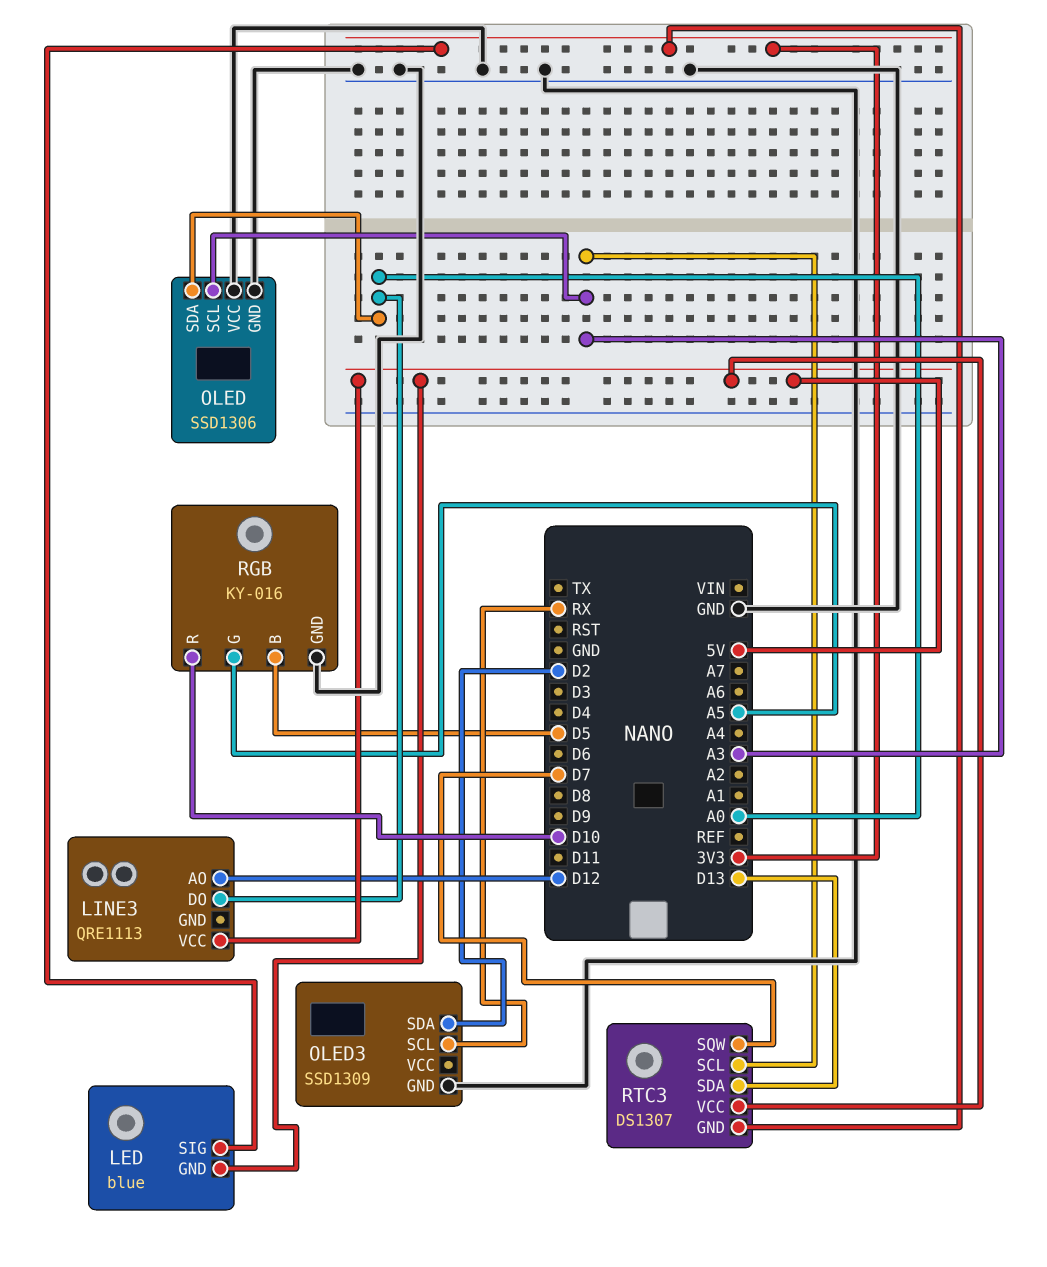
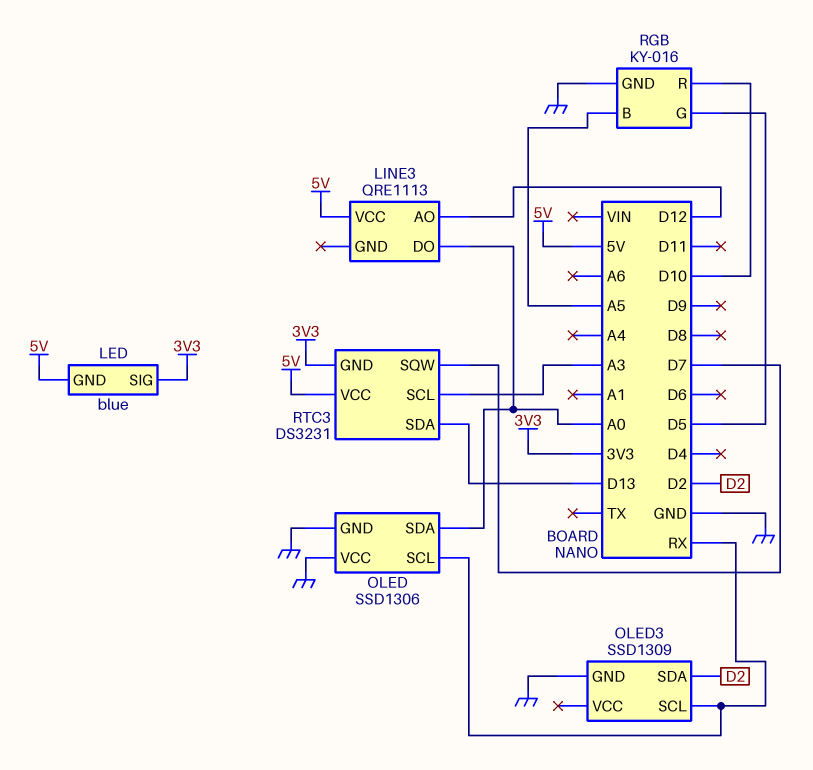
OLED pin SCL: A3 -> RX
RGB pin B: D5 -> A5
RGB pin G: A5 -> D5
RTC3: DS1307 -> DS3231

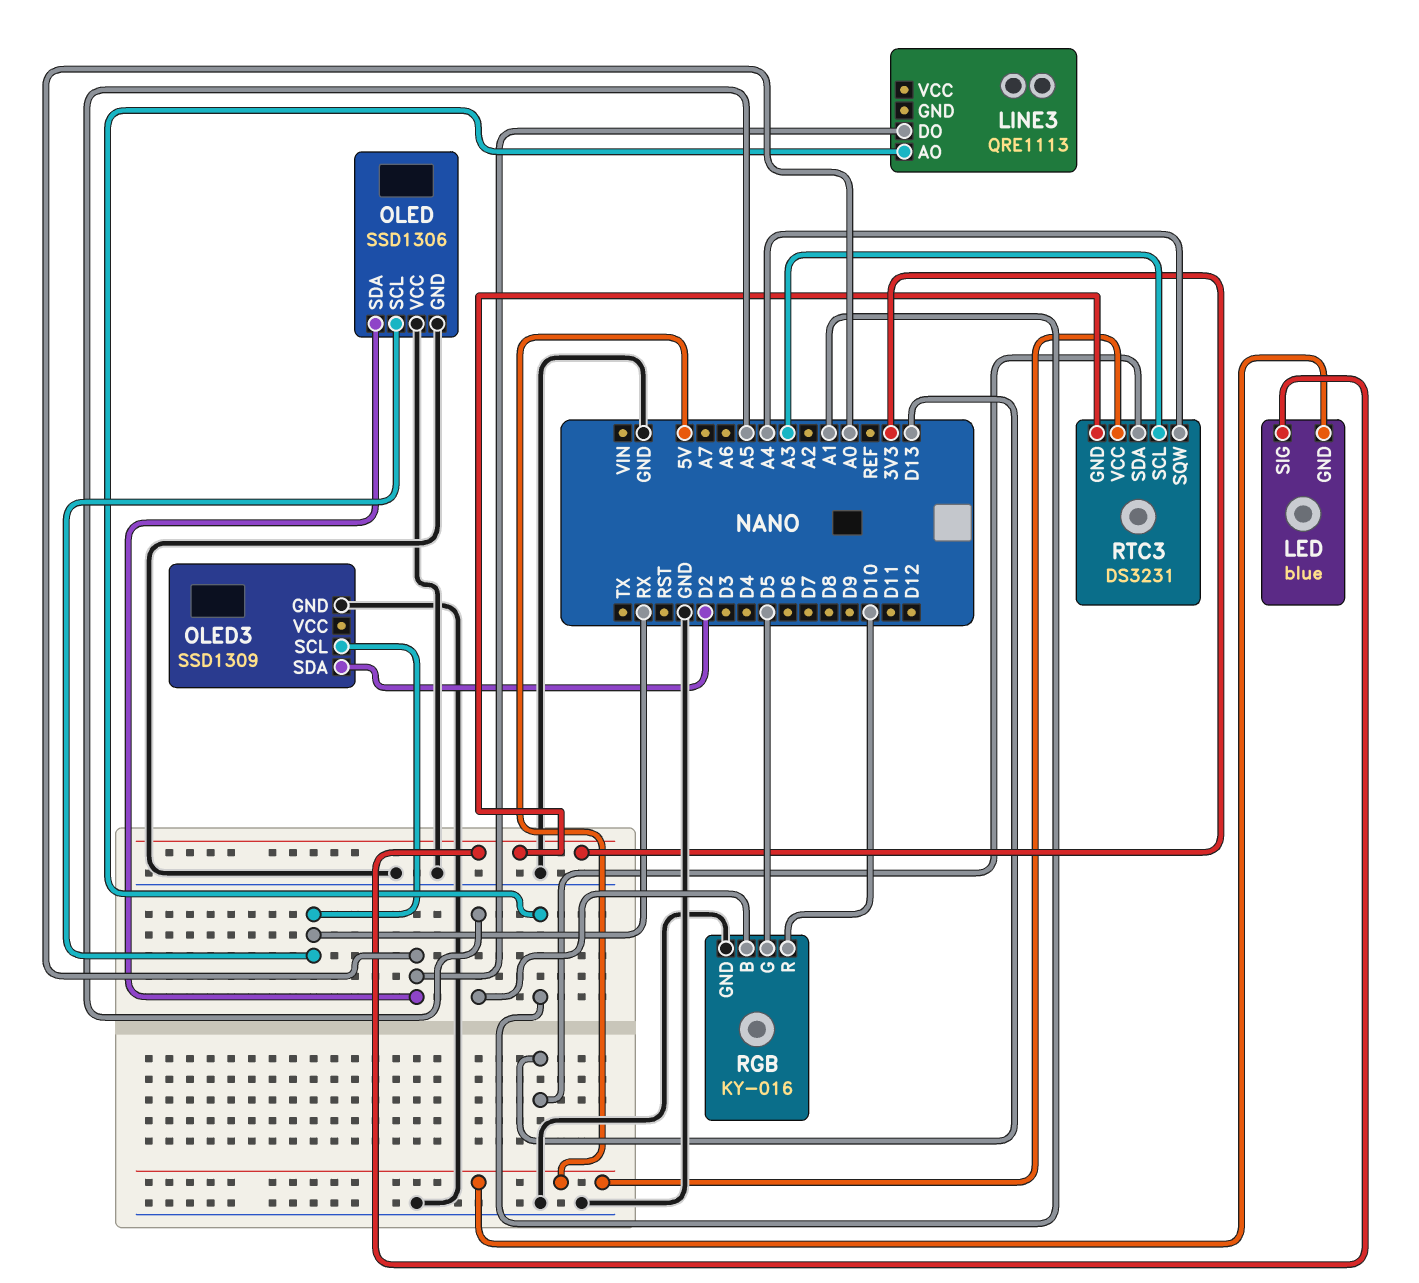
LINE3 pin AO: D12 -> A1
LINE3 pin VCC: 5V -> none
RTC3 pin SQW: D7 -> A4

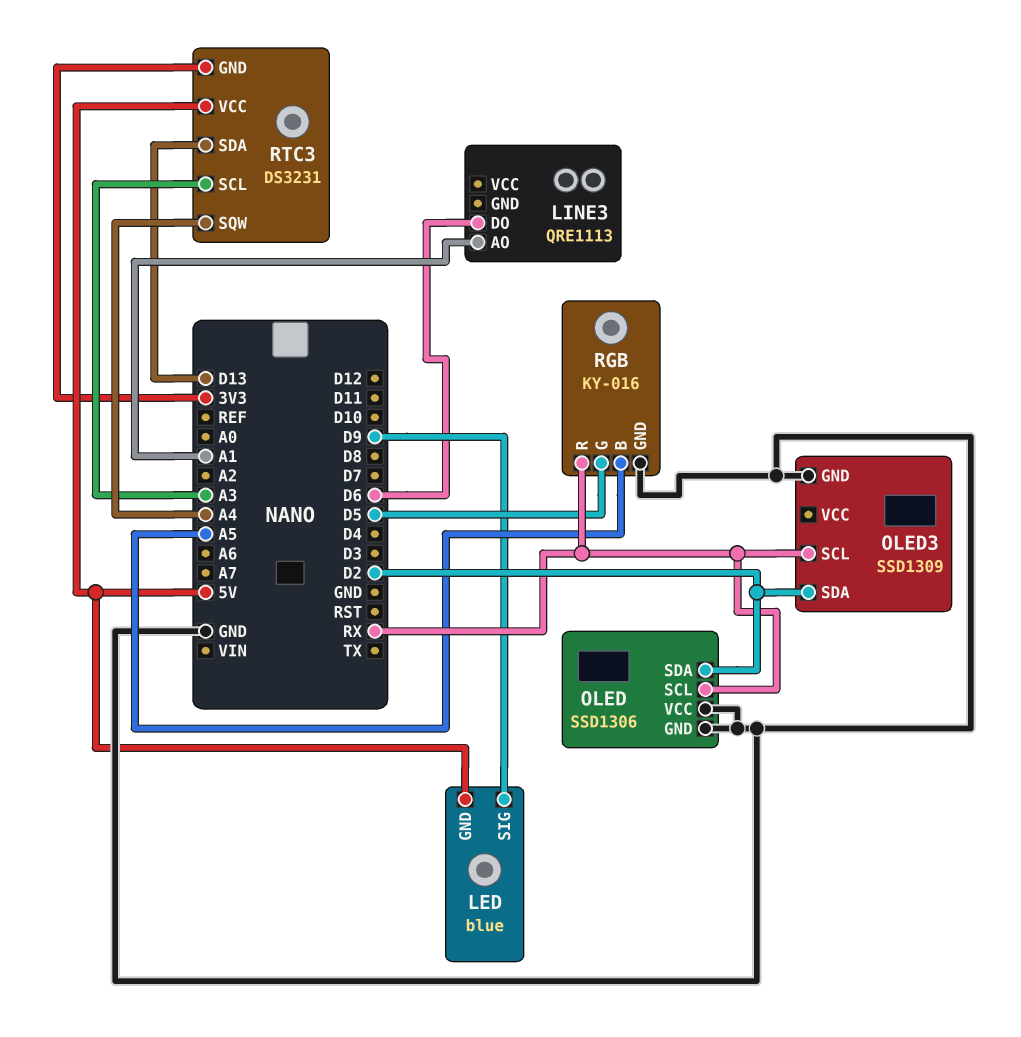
LED pin SIG: 3V3 -> D9
LINE3 pin DO: A0 -> D6
OLED pin SDA: A0 -> D2
RGB pin R: D10 -> RX

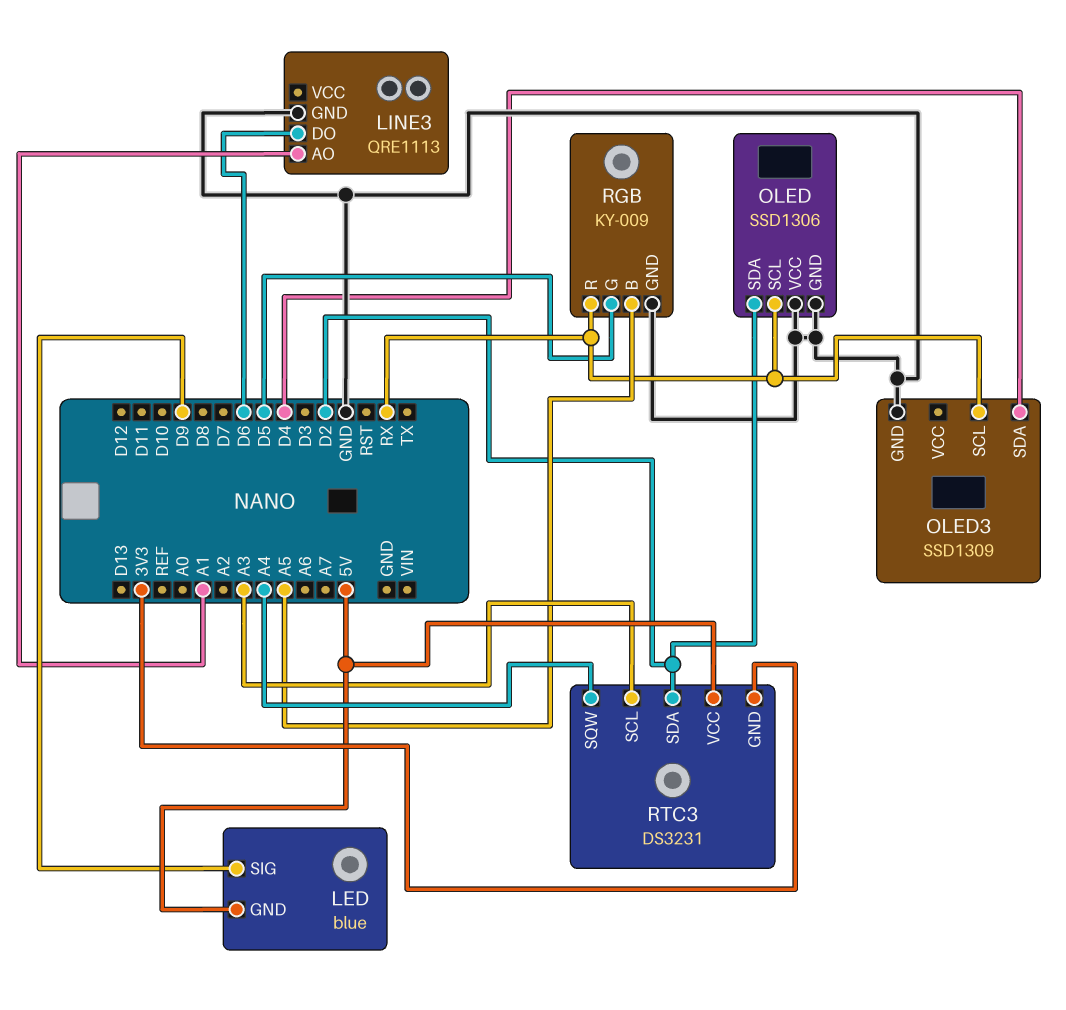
LINE3 pin GND: none -> GND
OLED3 pin SDA: D2 -> D4
RGB: KY-016 -> KY-009
RTC3 pin SDA: D13 -> D2

